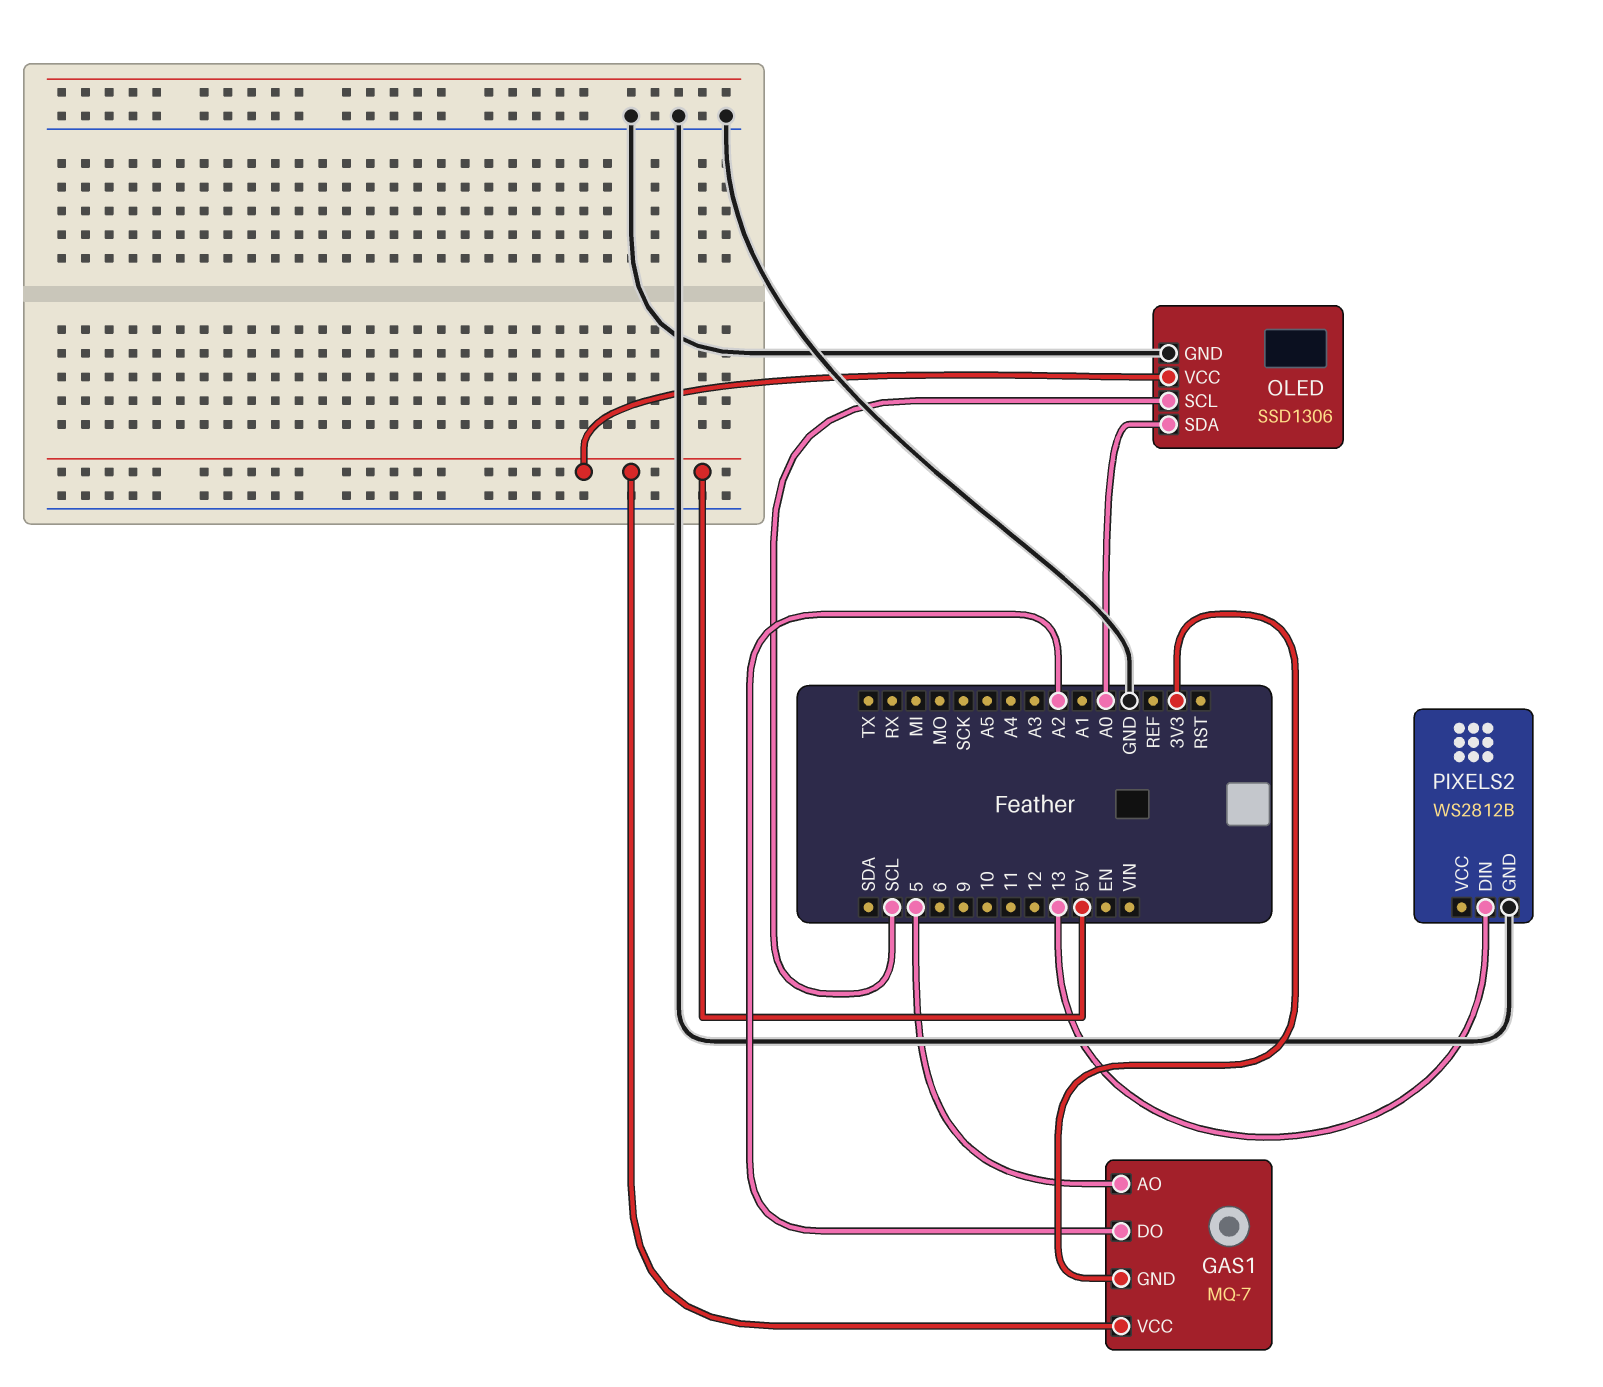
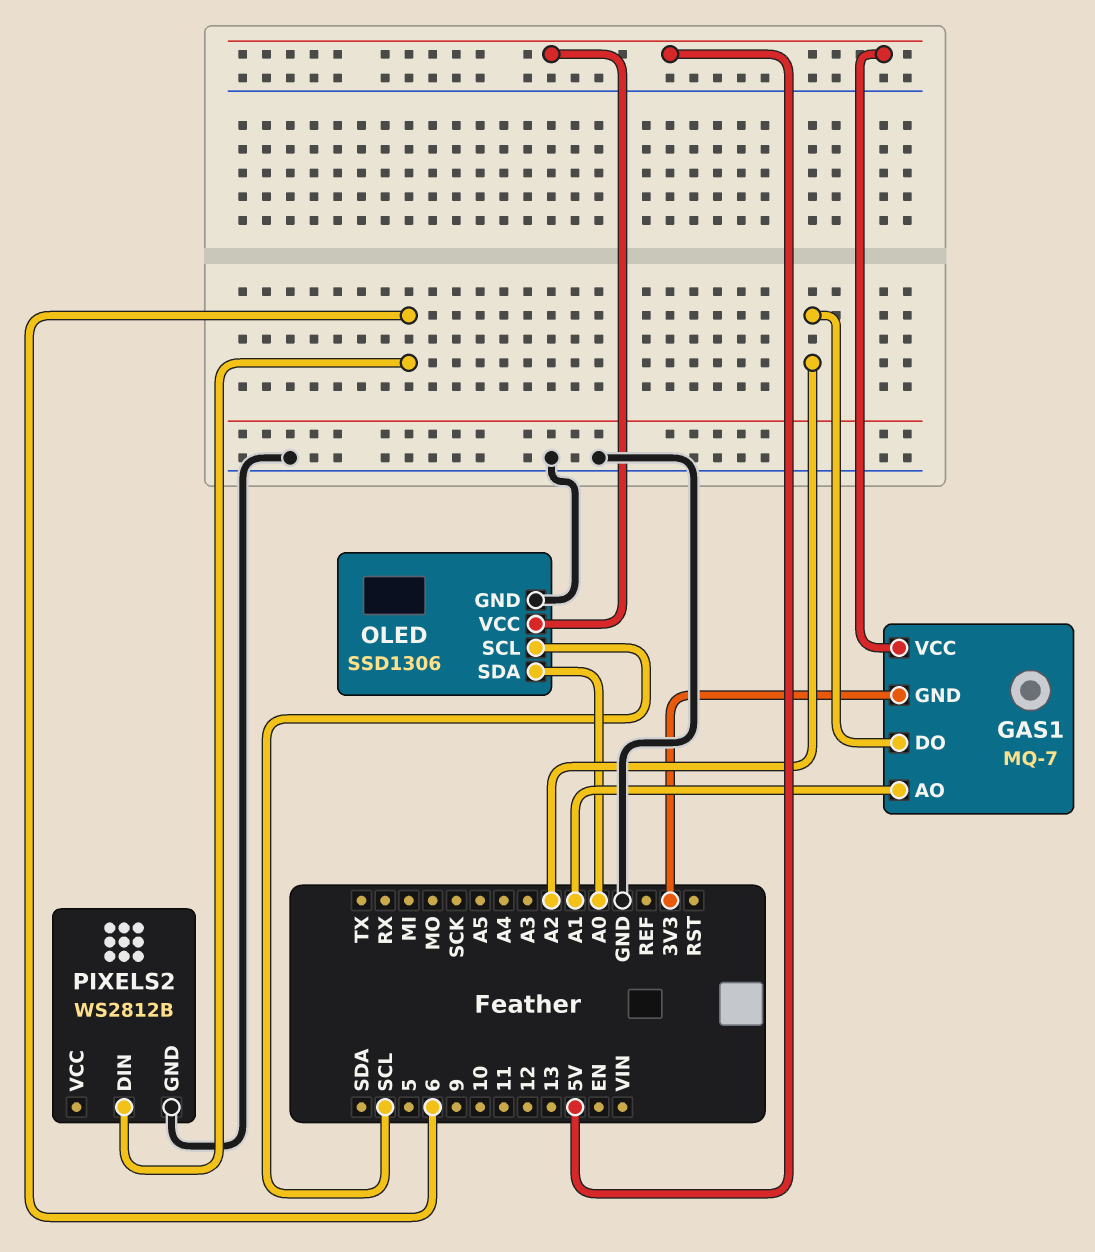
GAS1 pin AO: 5 -> A1
PIXELS2 pin DIN: 13 -> 6

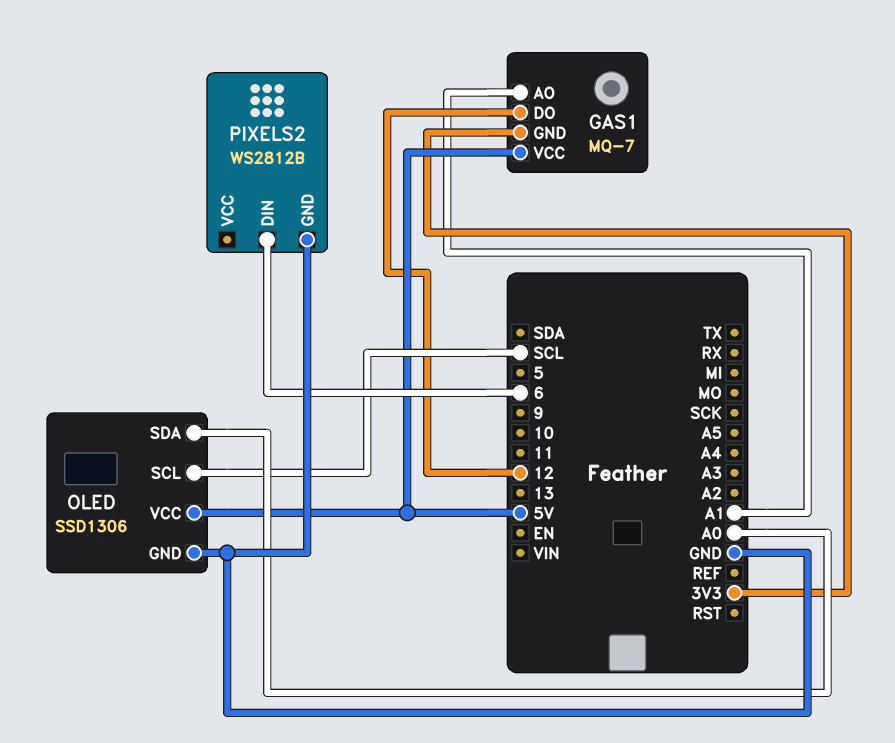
GAS1 pin DO: A2 -> 12

